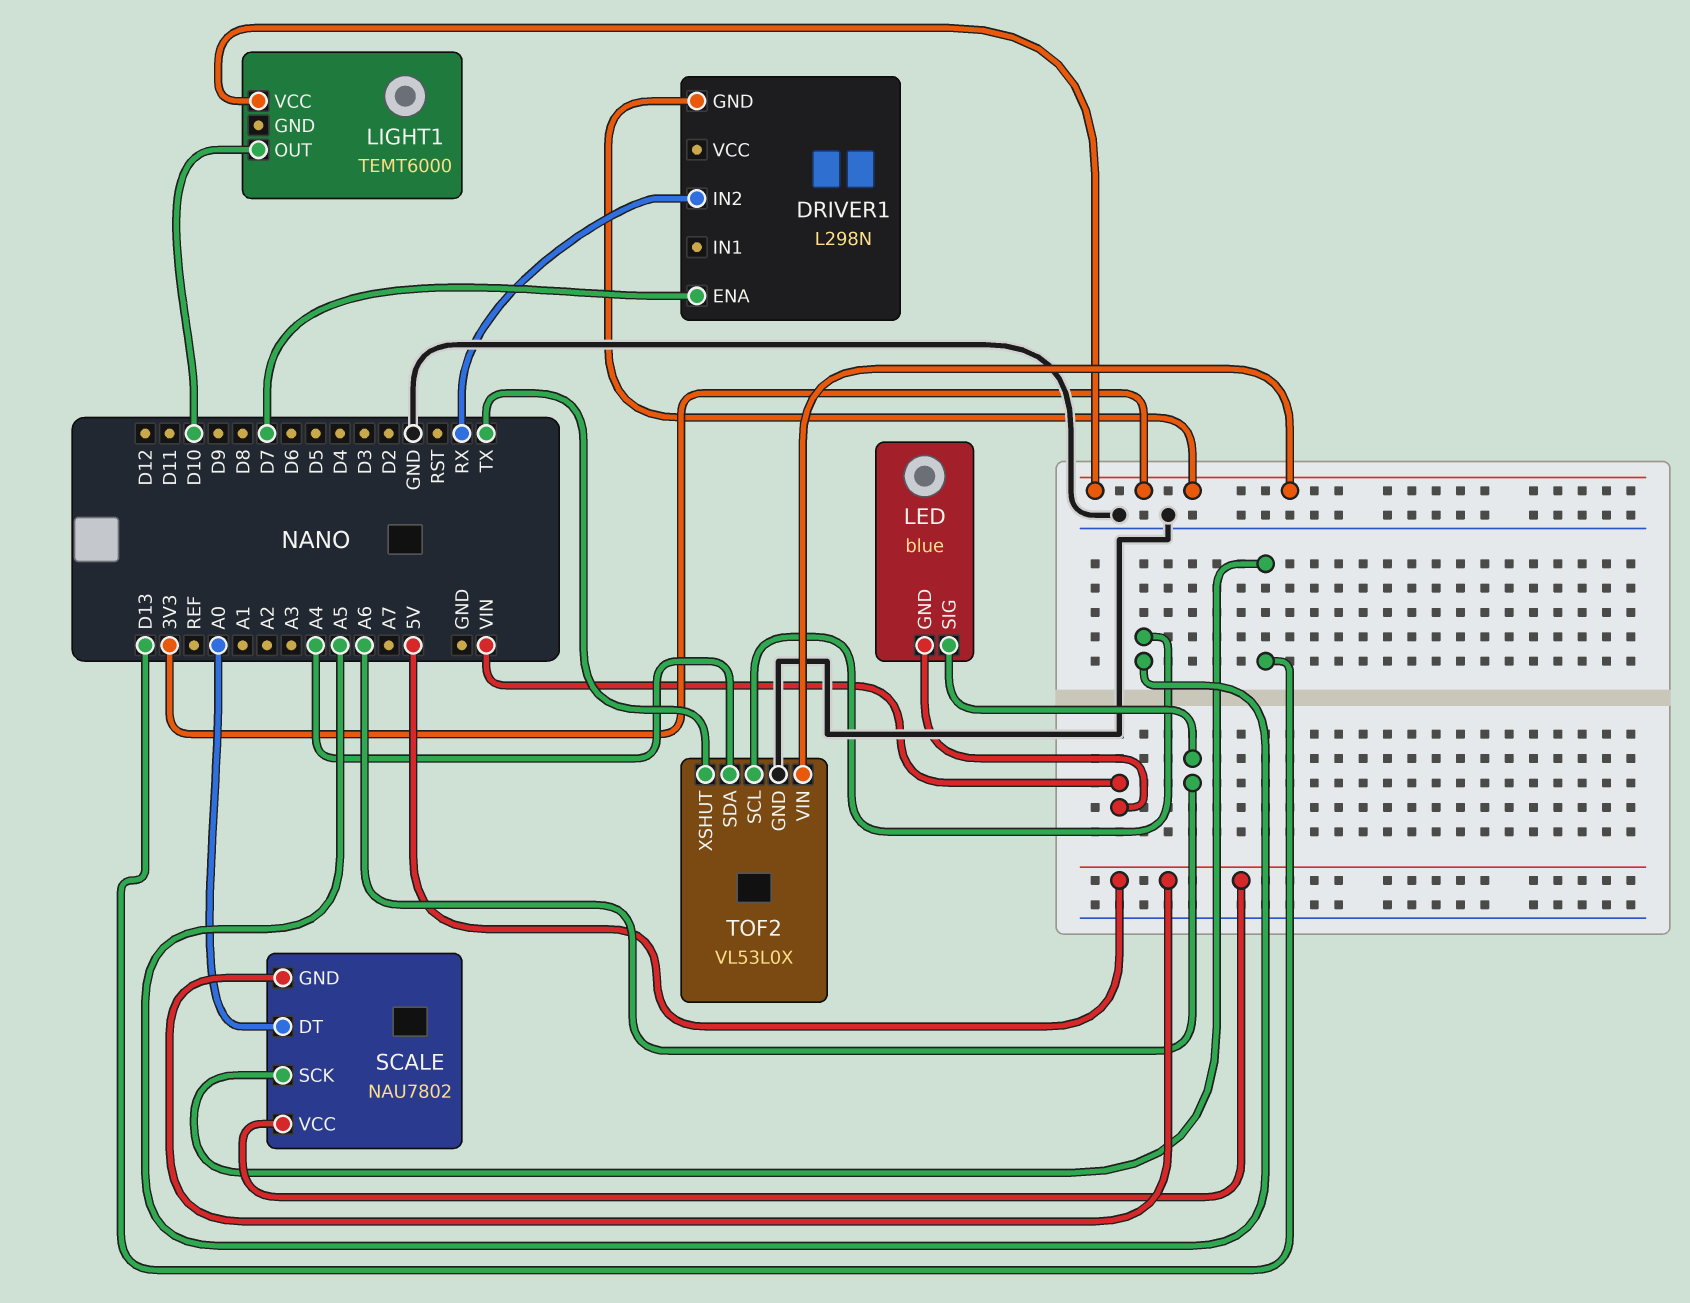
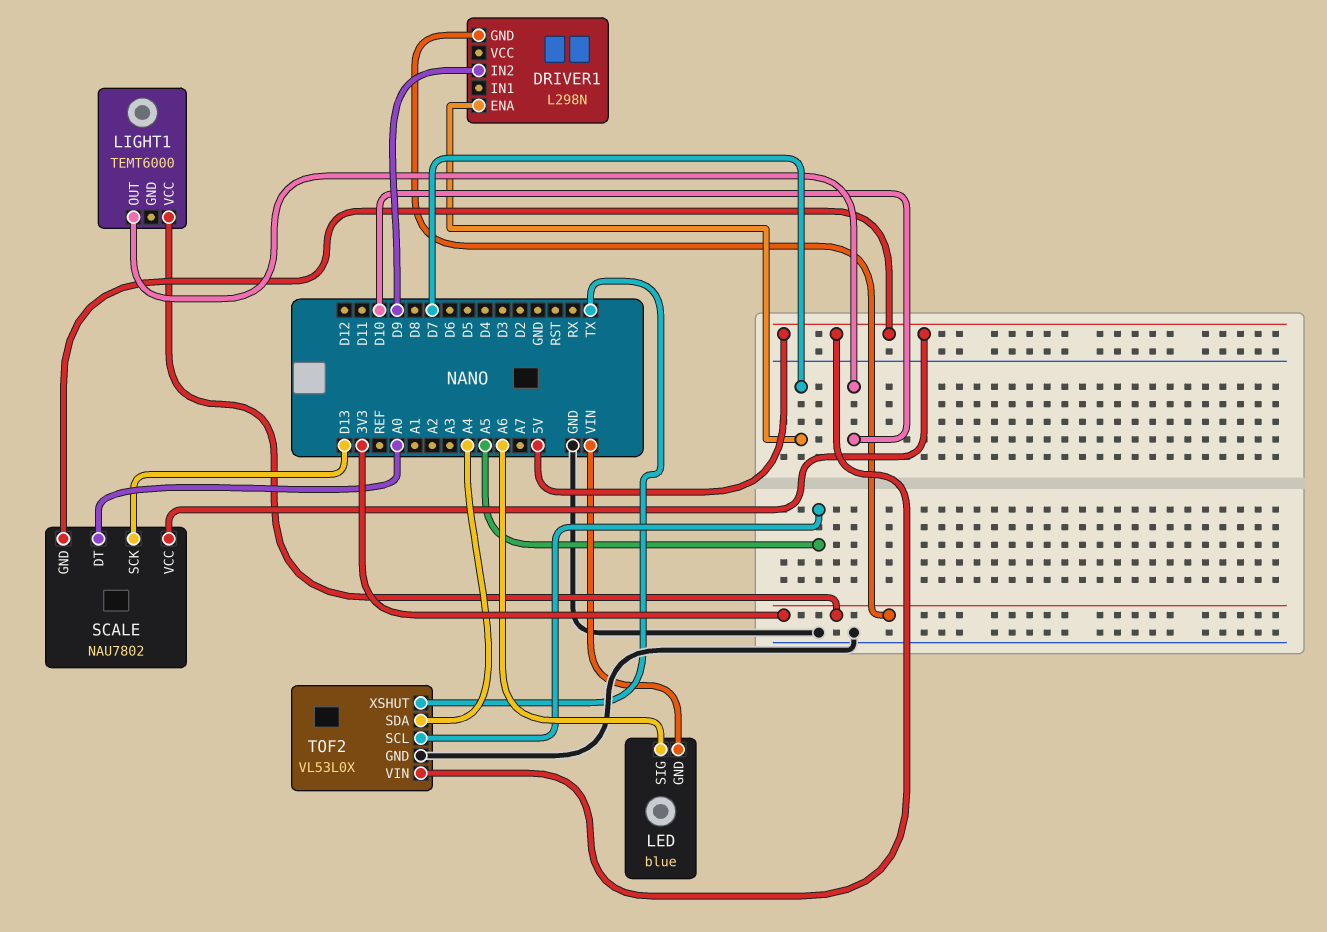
DRIVER1 pin IN2: RX -> D9
TOF2 pin VIN: 3V3 -> 5V

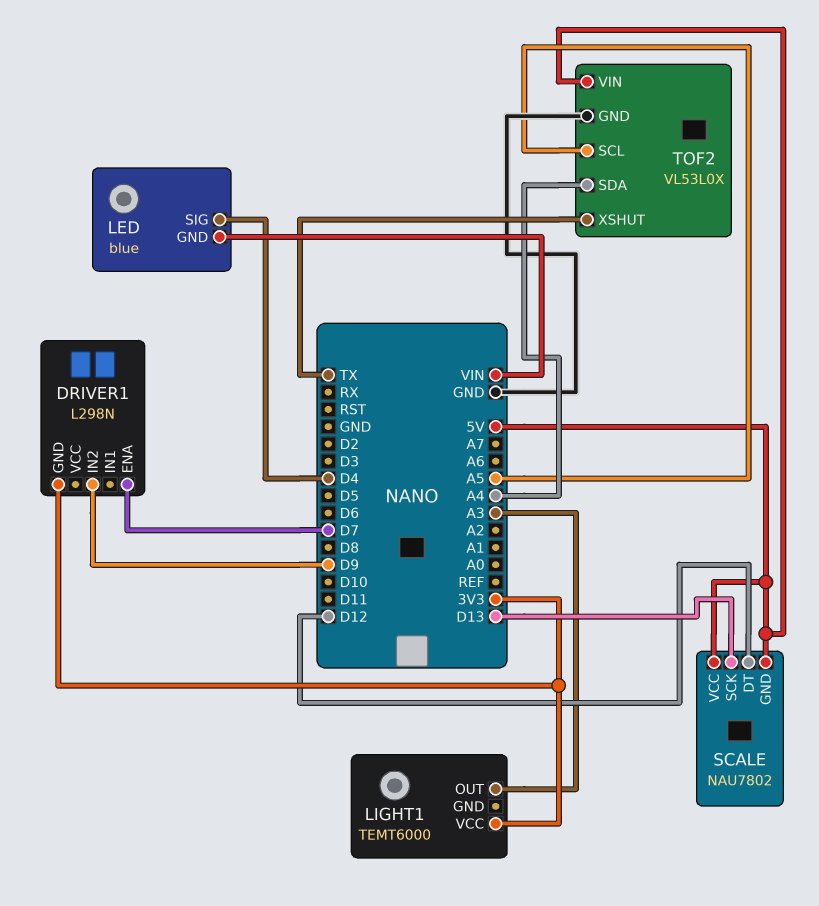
LED pin SIG: A6 -> D4
LIGHT1 pin OUT: D10 -> A3
SCALE pin DT: A0 -> D12

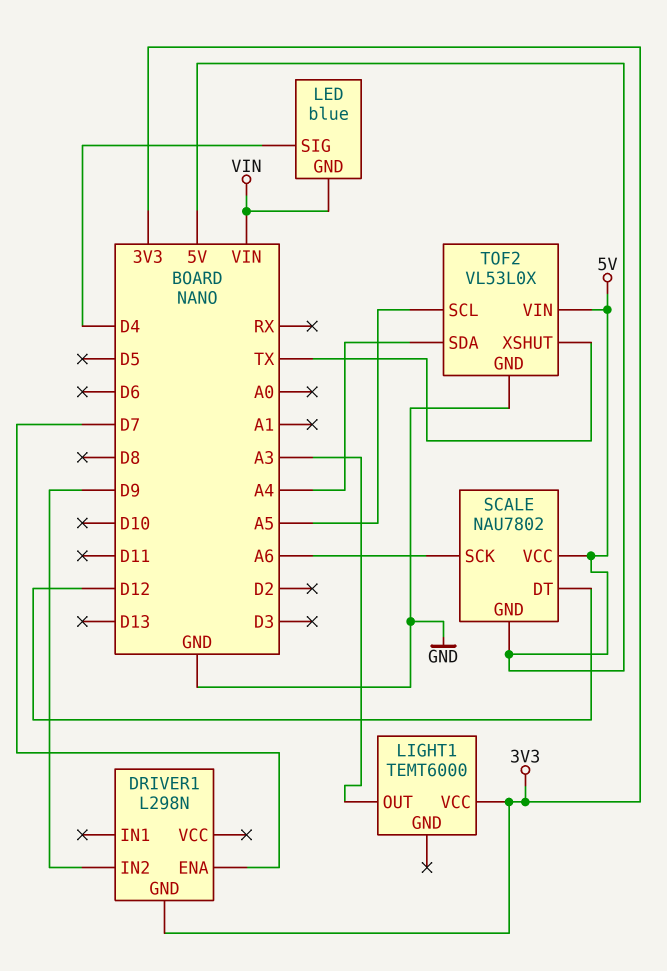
SCALE pin SCK: D13 -> A6

